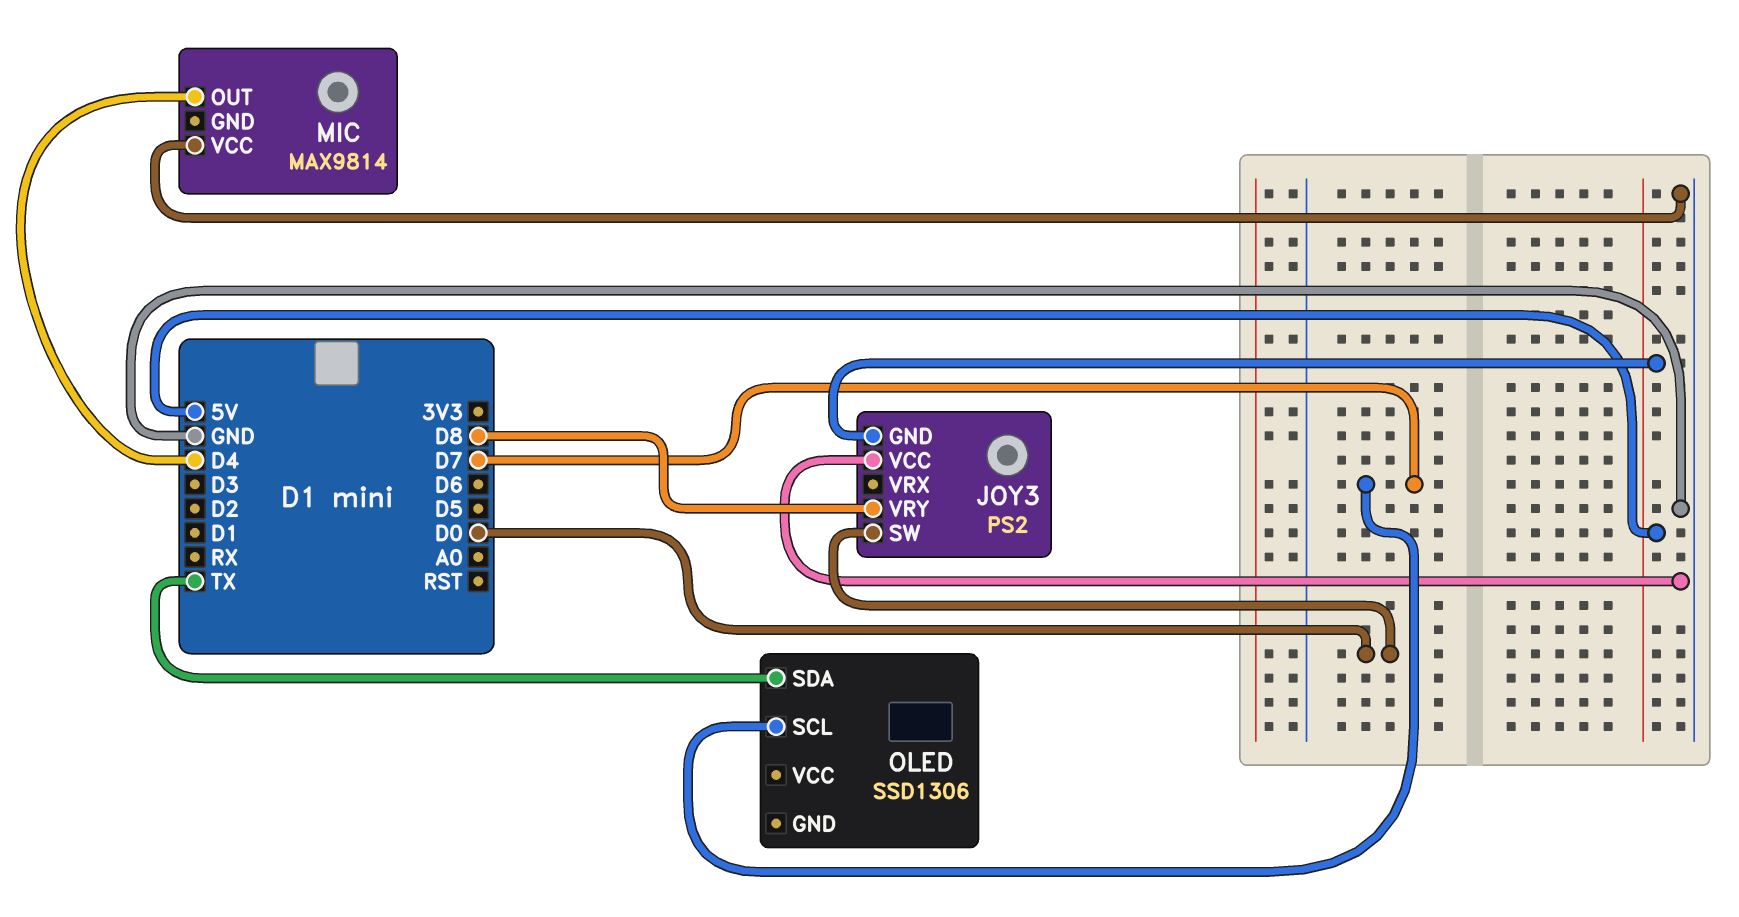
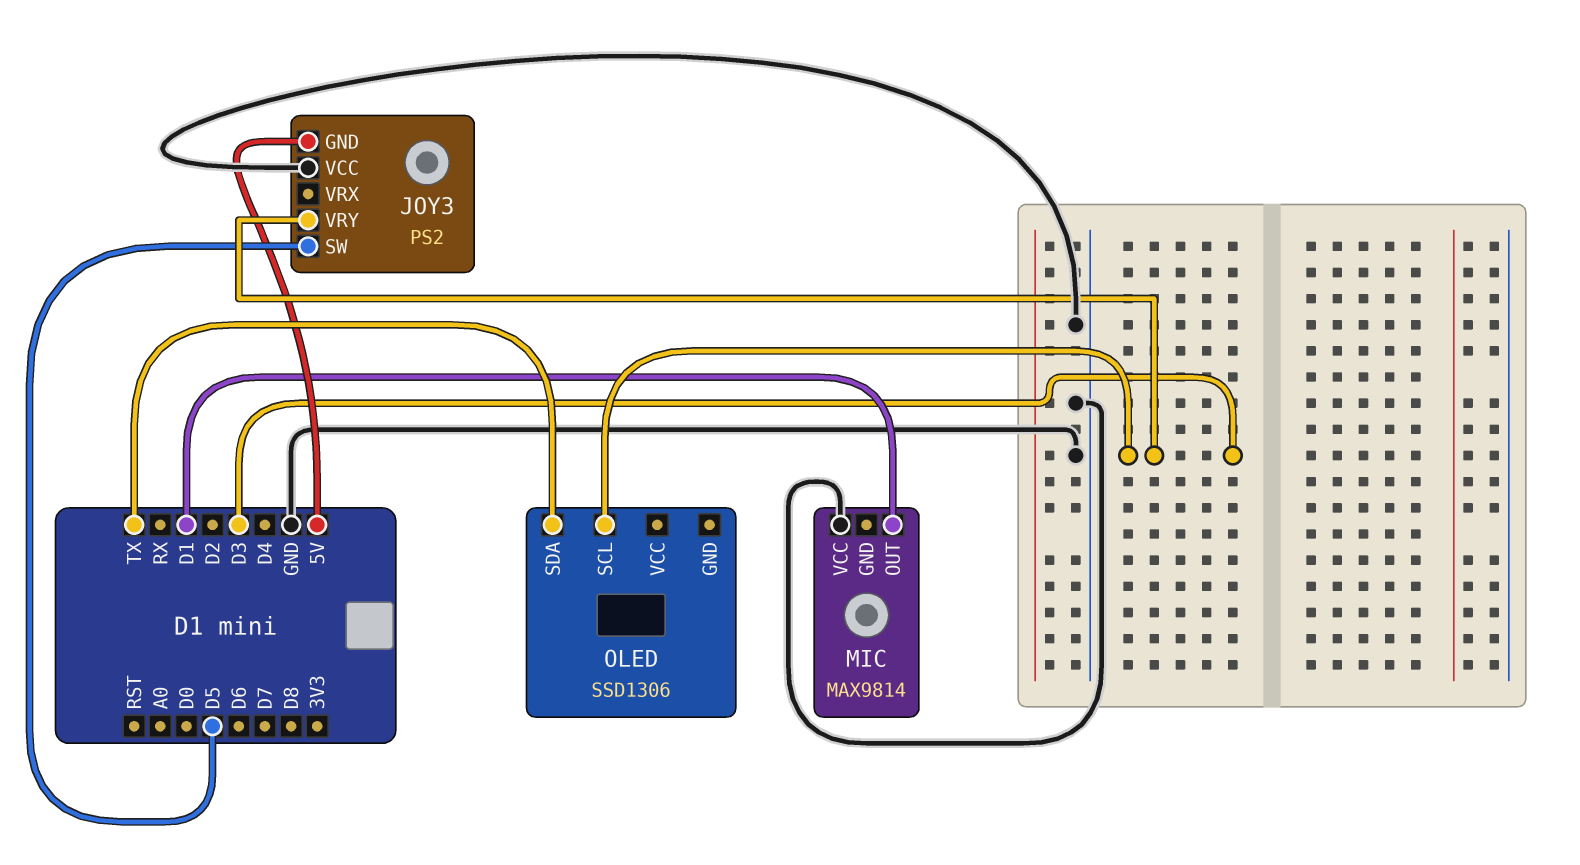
JOY3 pin SW: D0 -> D5
JOY3 pin VRY: D8 -> D3
MIC pin OUT: D4 -> D1
OLED pin SCL: D7 -> D3

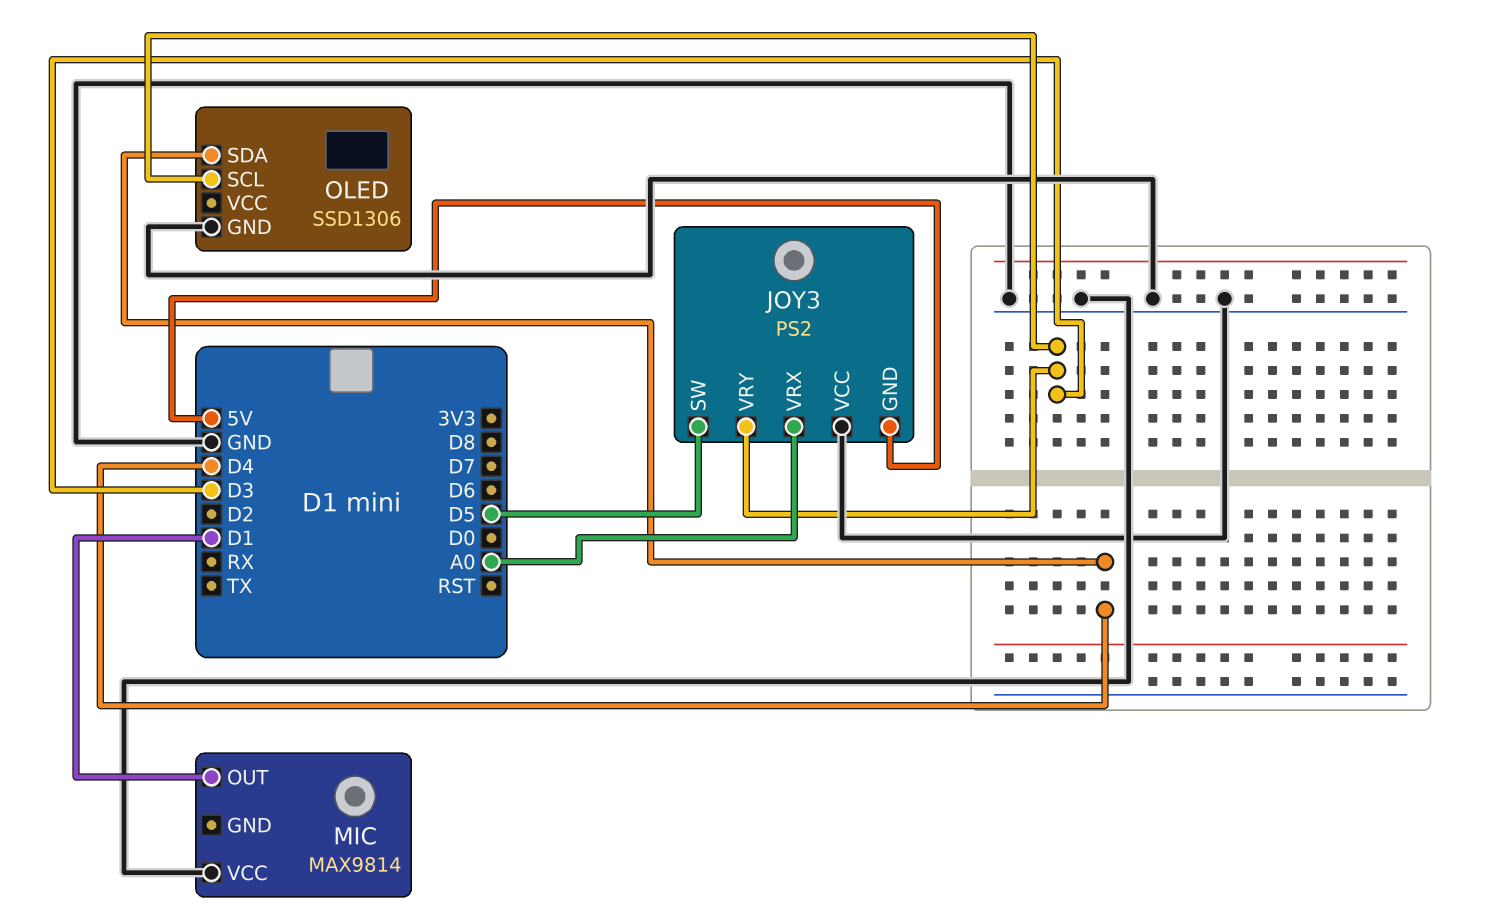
JOY3 pin VRX: none -> A0
OLED pin GND: none -> GND
OLED pin SDA: TX -> D4

